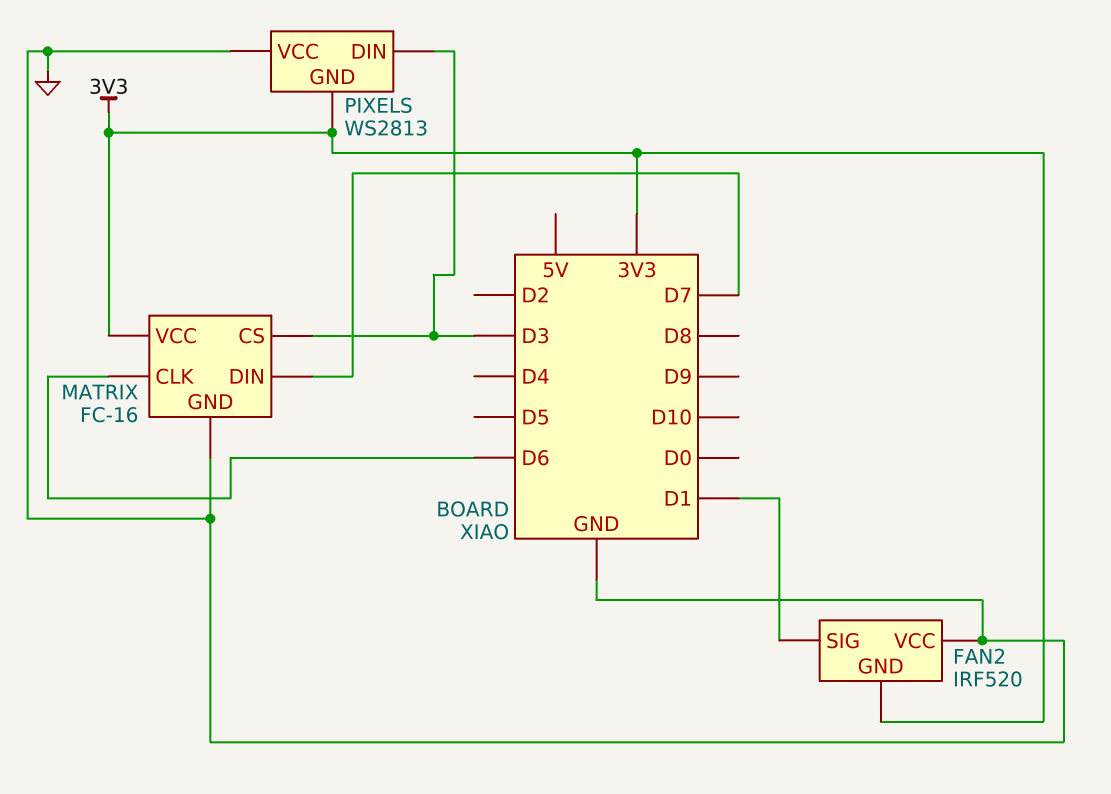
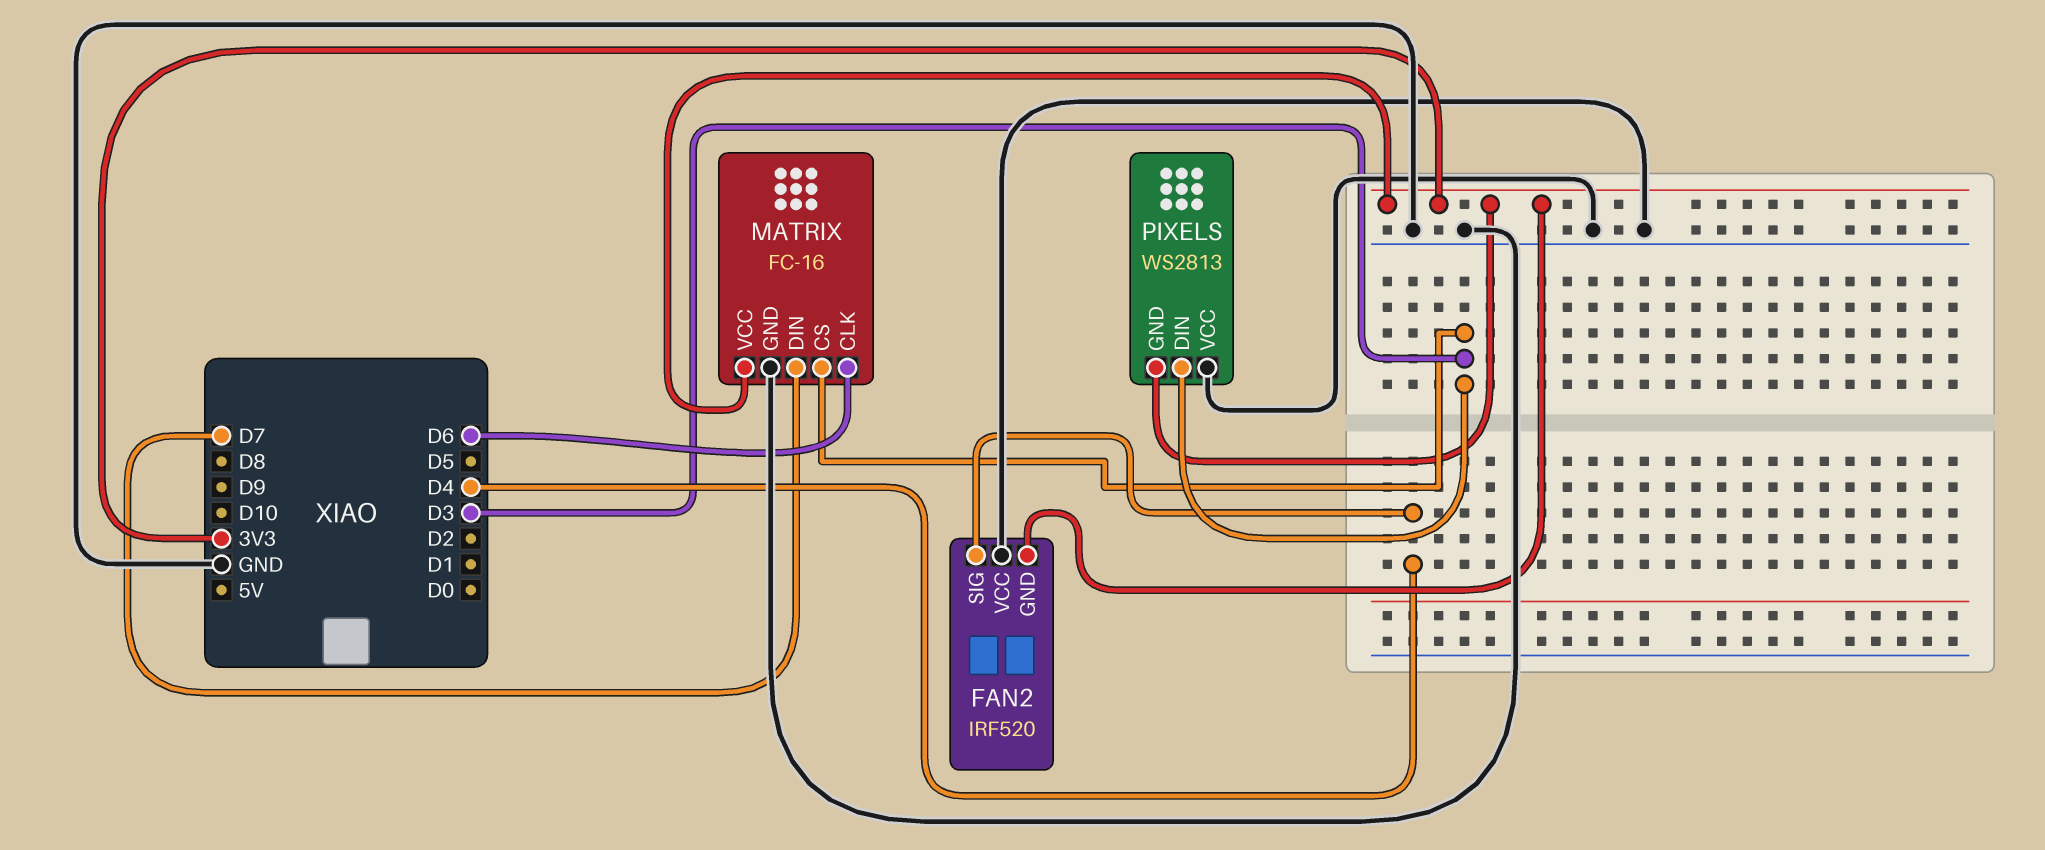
FAN2 pin SIG: D1 -> D4

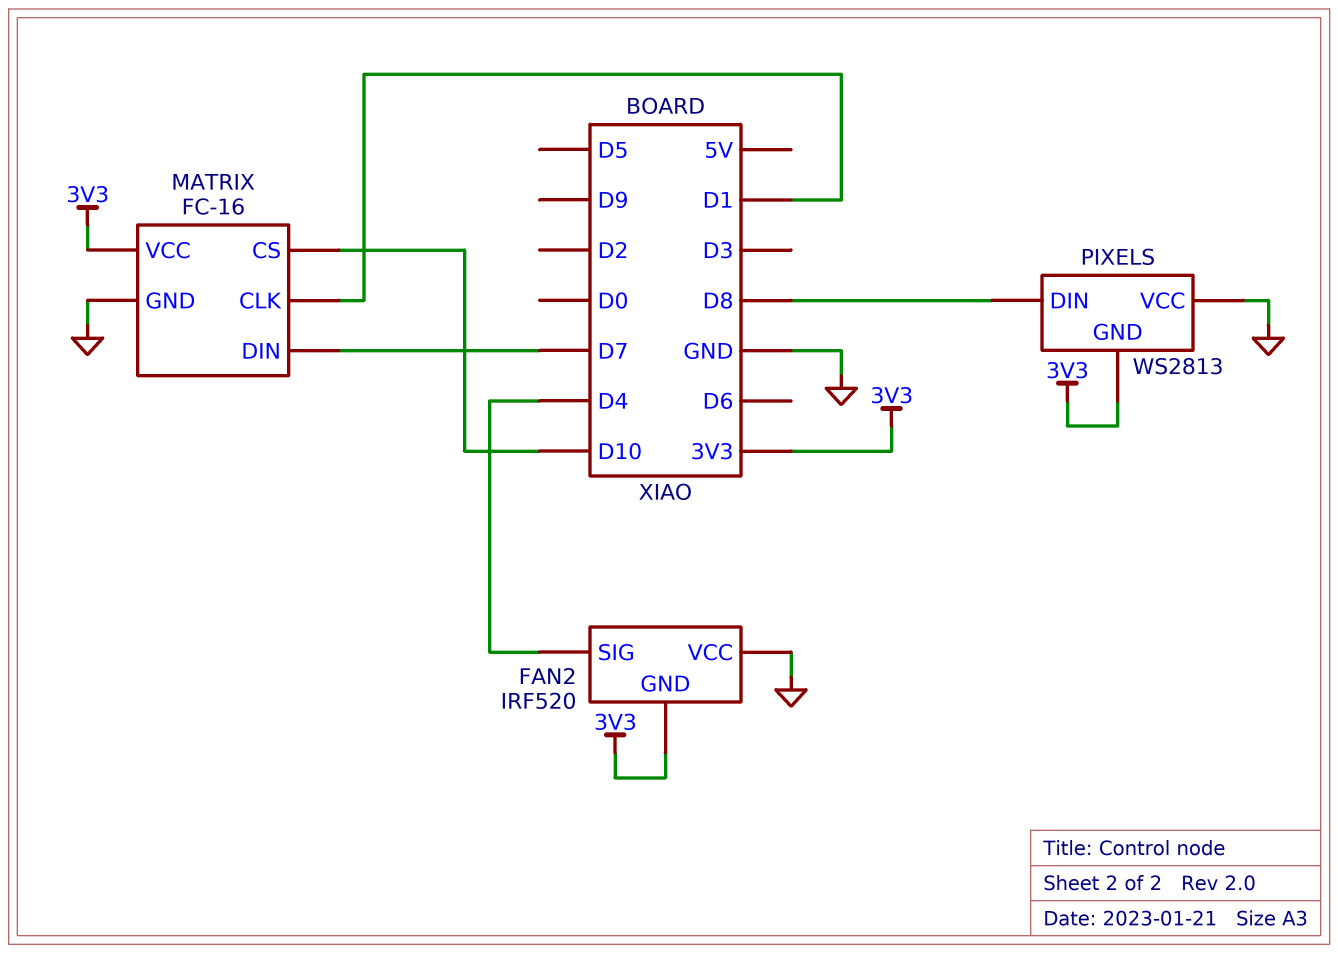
MATRIX pin CLK: D6 -> D1
MATRIX pin CS: D3 -> D10
PIXELS pin DIN: D3 -> D8

